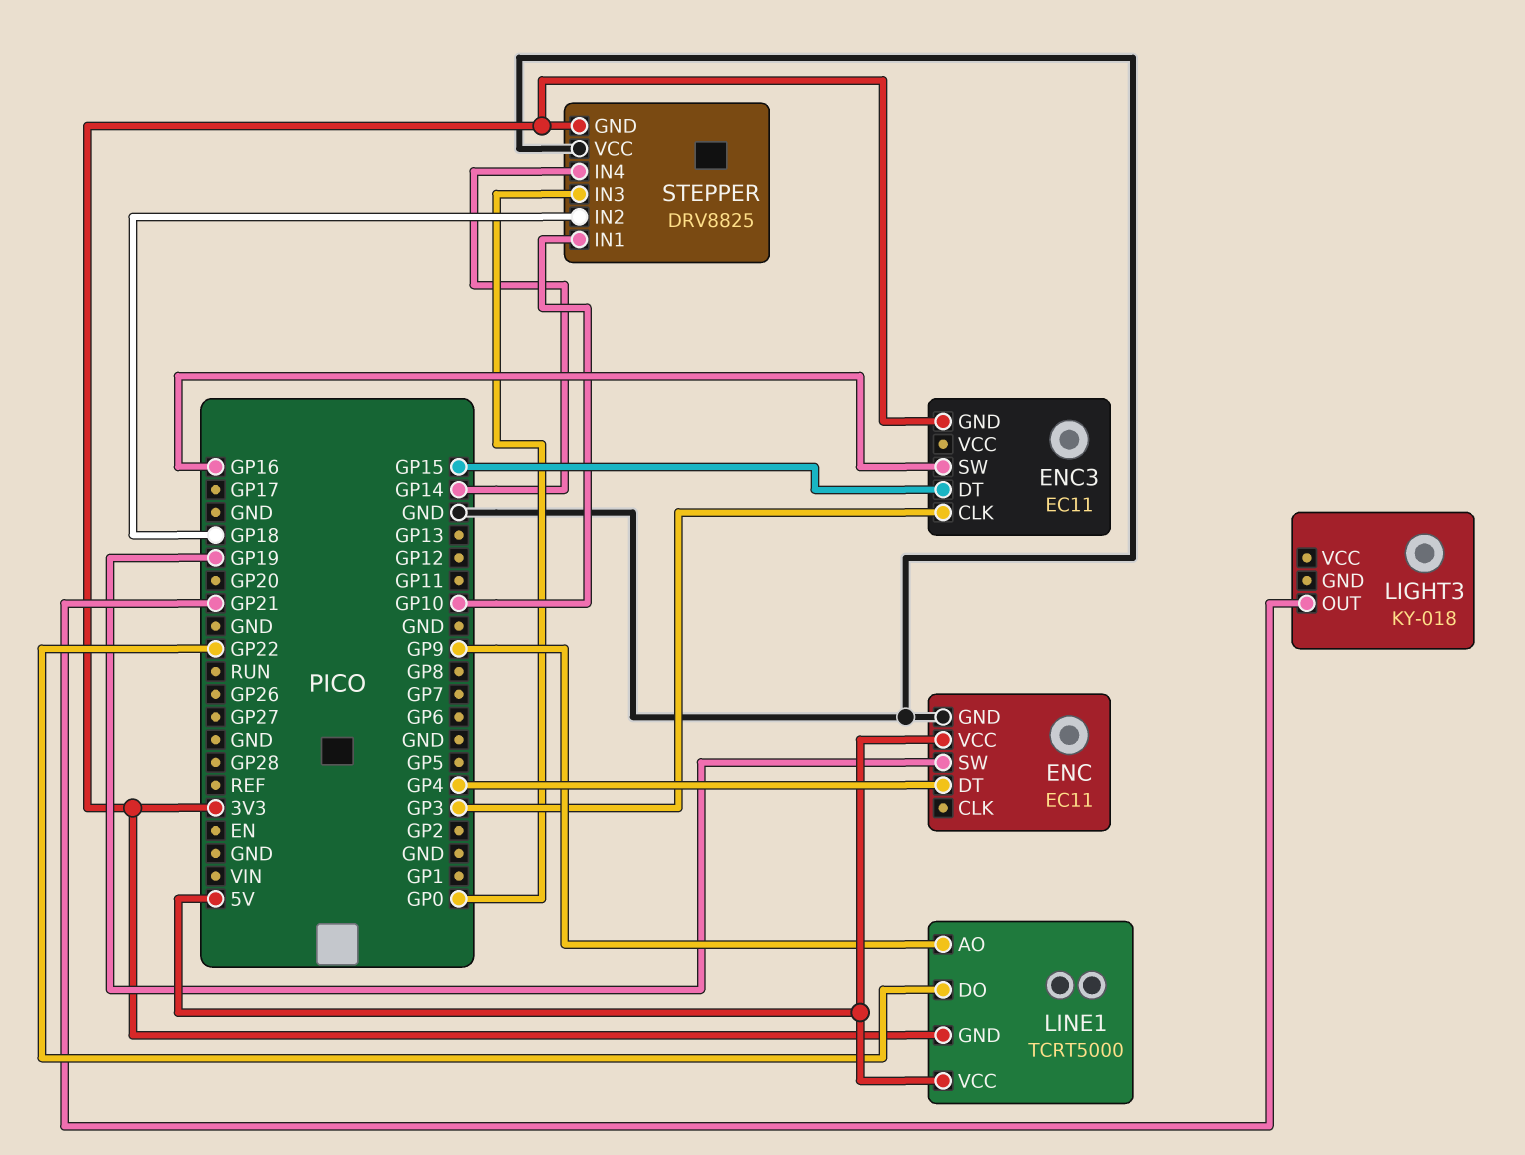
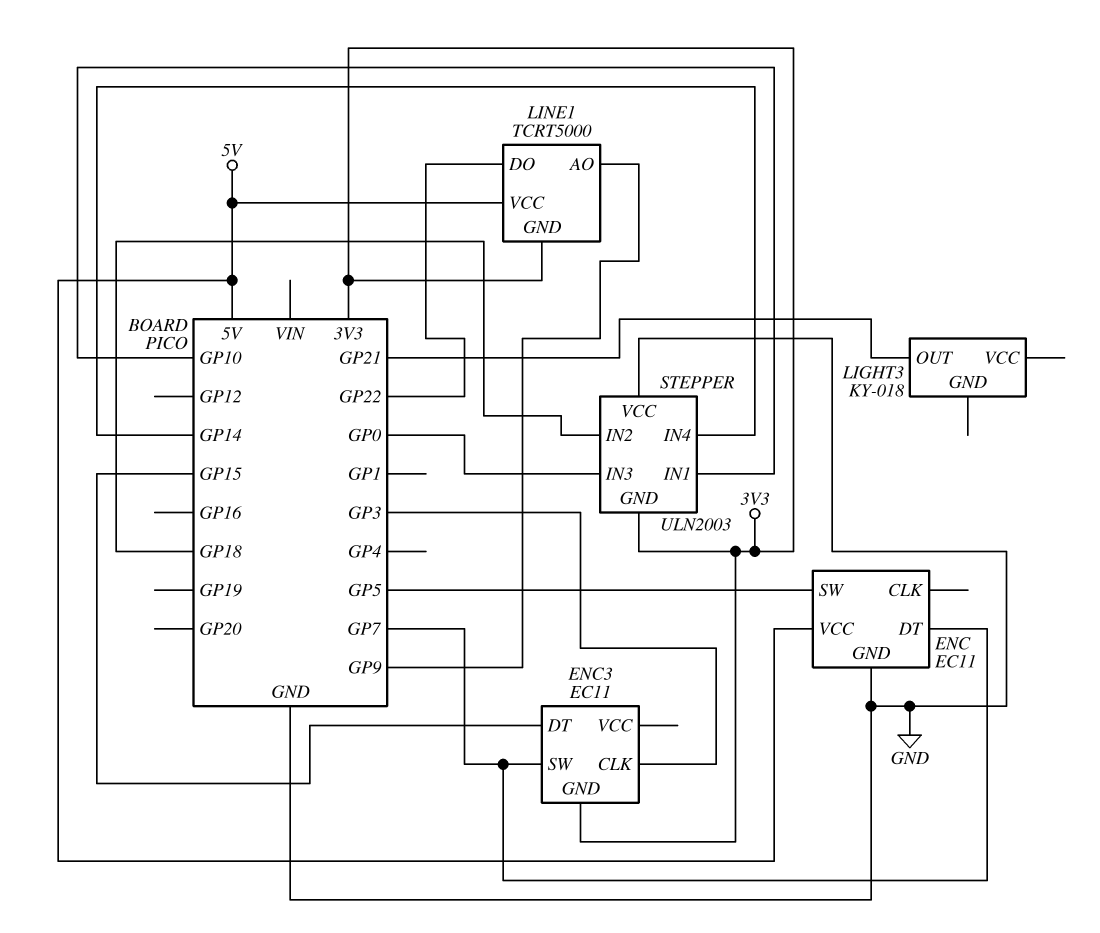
ENC pin DT: GP4 -> GP7
ENC pin SW: GP19 -> GP5
ENC3 pin SW: GP16 -> GP7
STEPPER: DRV8825 -> ULN2003

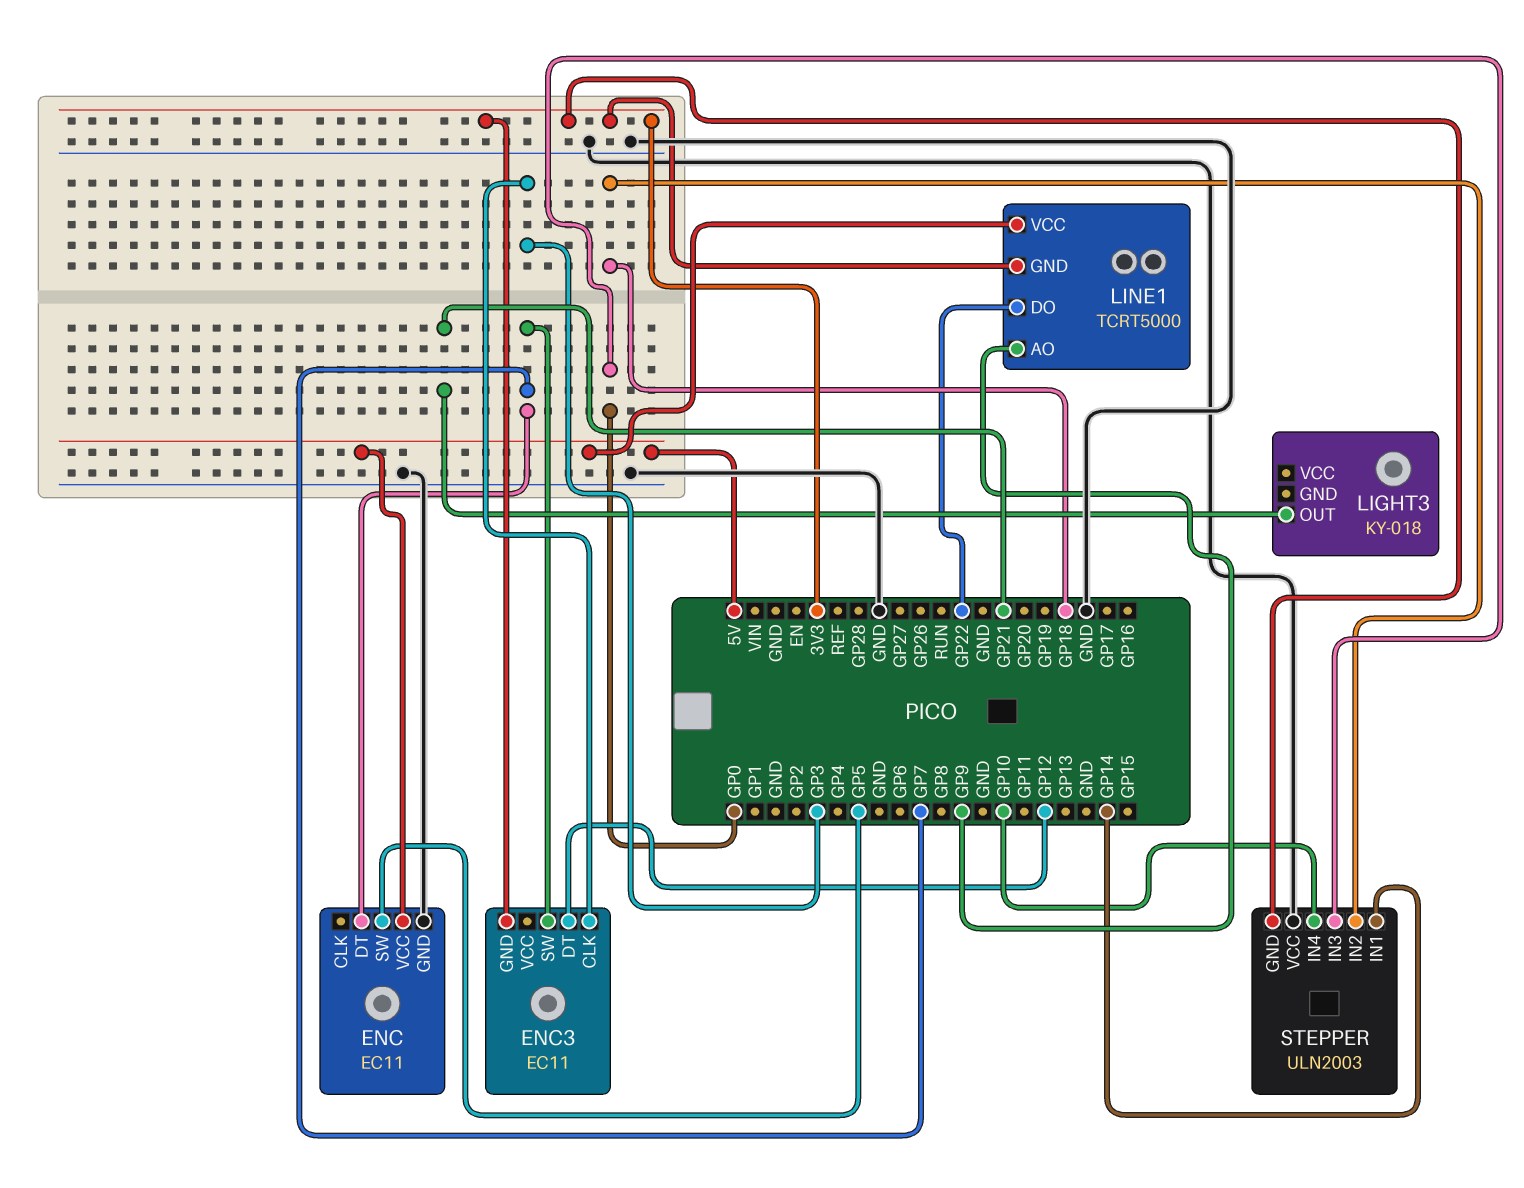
ENC3 pin DT: GP15 -> GP12
STEPPER pin IN1: GP10 -> GP14
STEPPER pin IN4: GP14 -> GP10

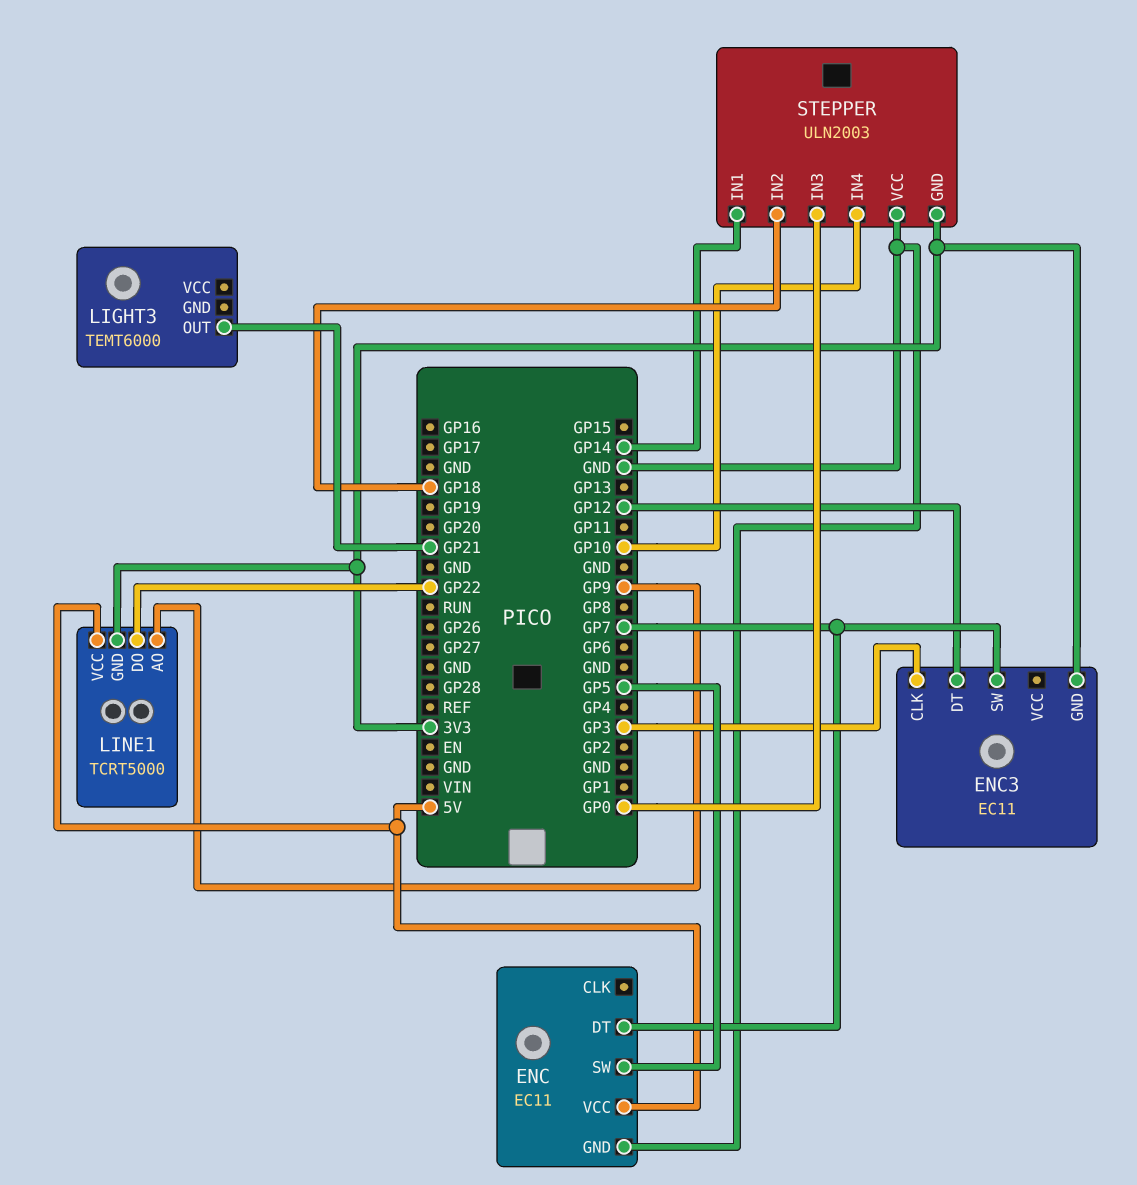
LIGHT3: KY-018 -> TEMT6000

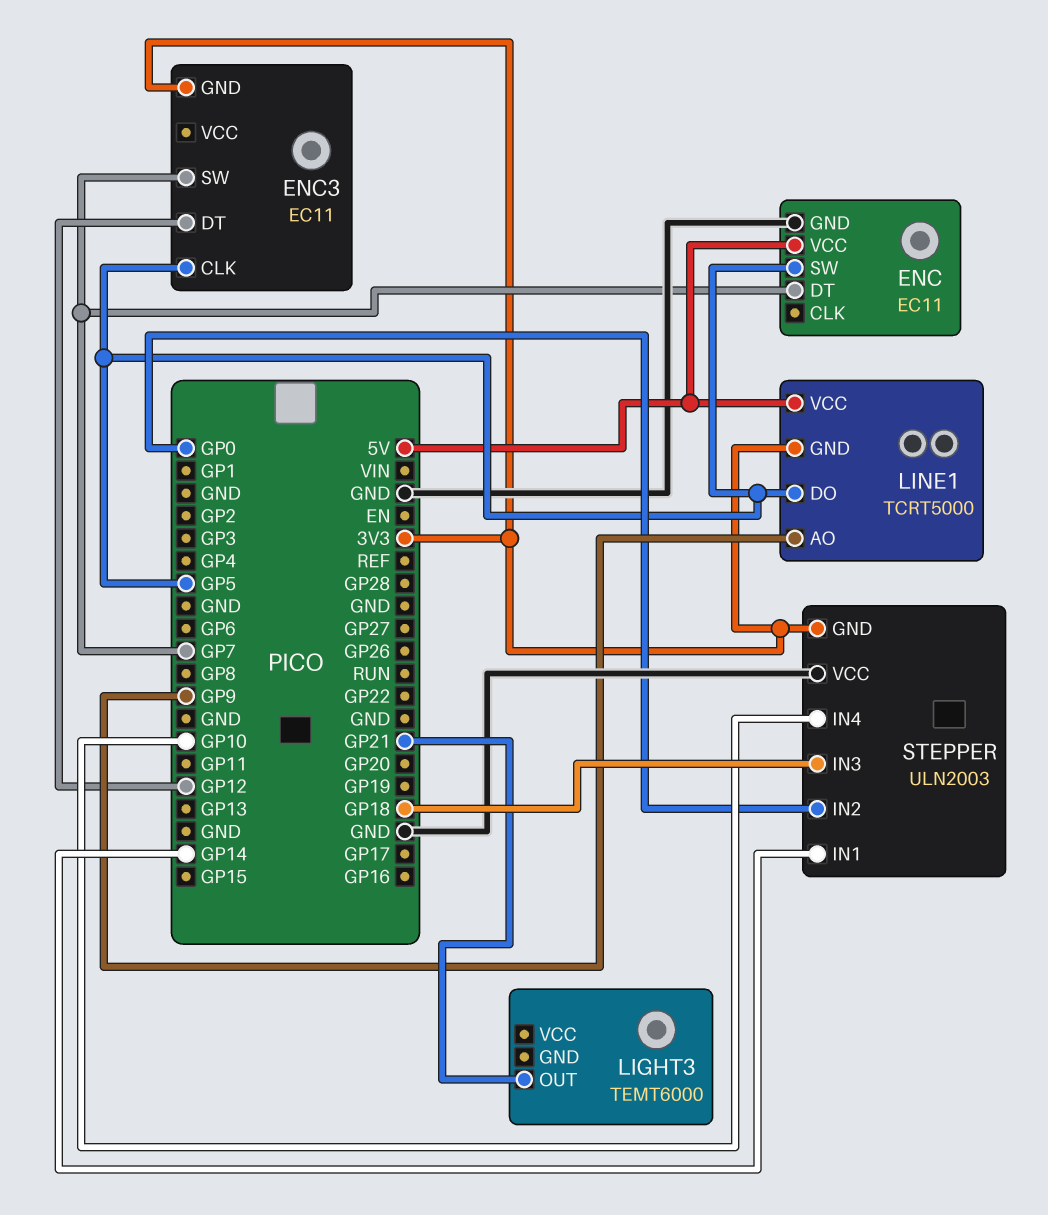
ENC3 pin CLK: GP3 -> GP5
LINE1 pin DO: GP22 -> GP5
STEPPER pin IN2: GP18 -> GP0
STEPPER pin IN3: GP0 -> GP18

